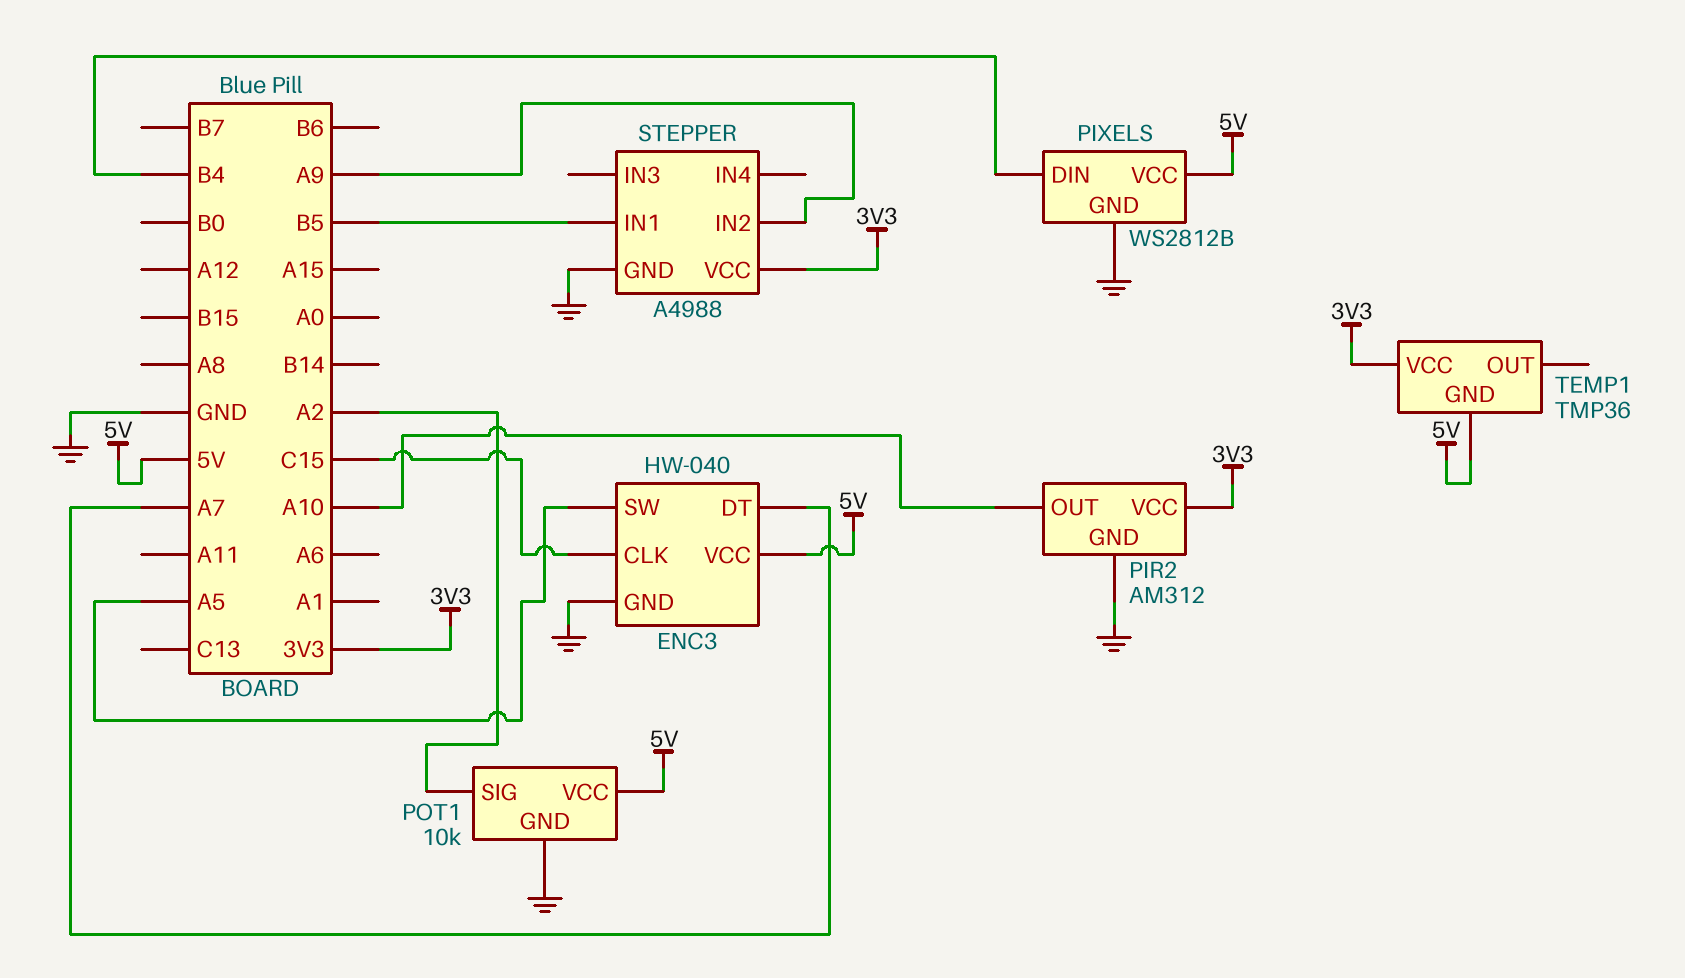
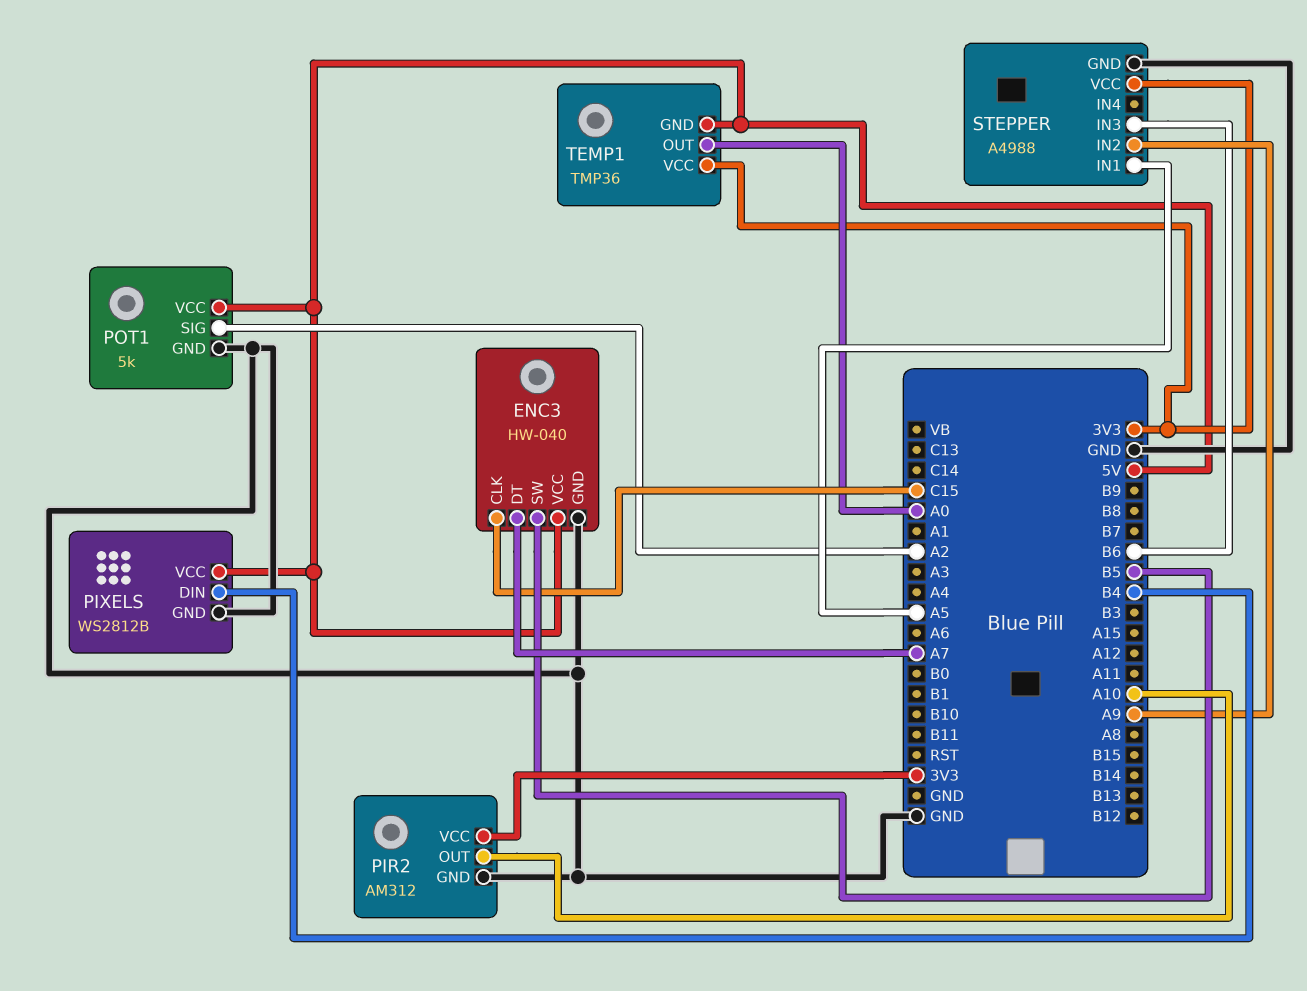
ENC3 pin SW: A5 -> B5
POT1: 10k -> 5k
STEPPER pin IN1: B5 -> A5
STEPPER pin IN3: none -> B6
TEMP1 pin OUT: none -> A0

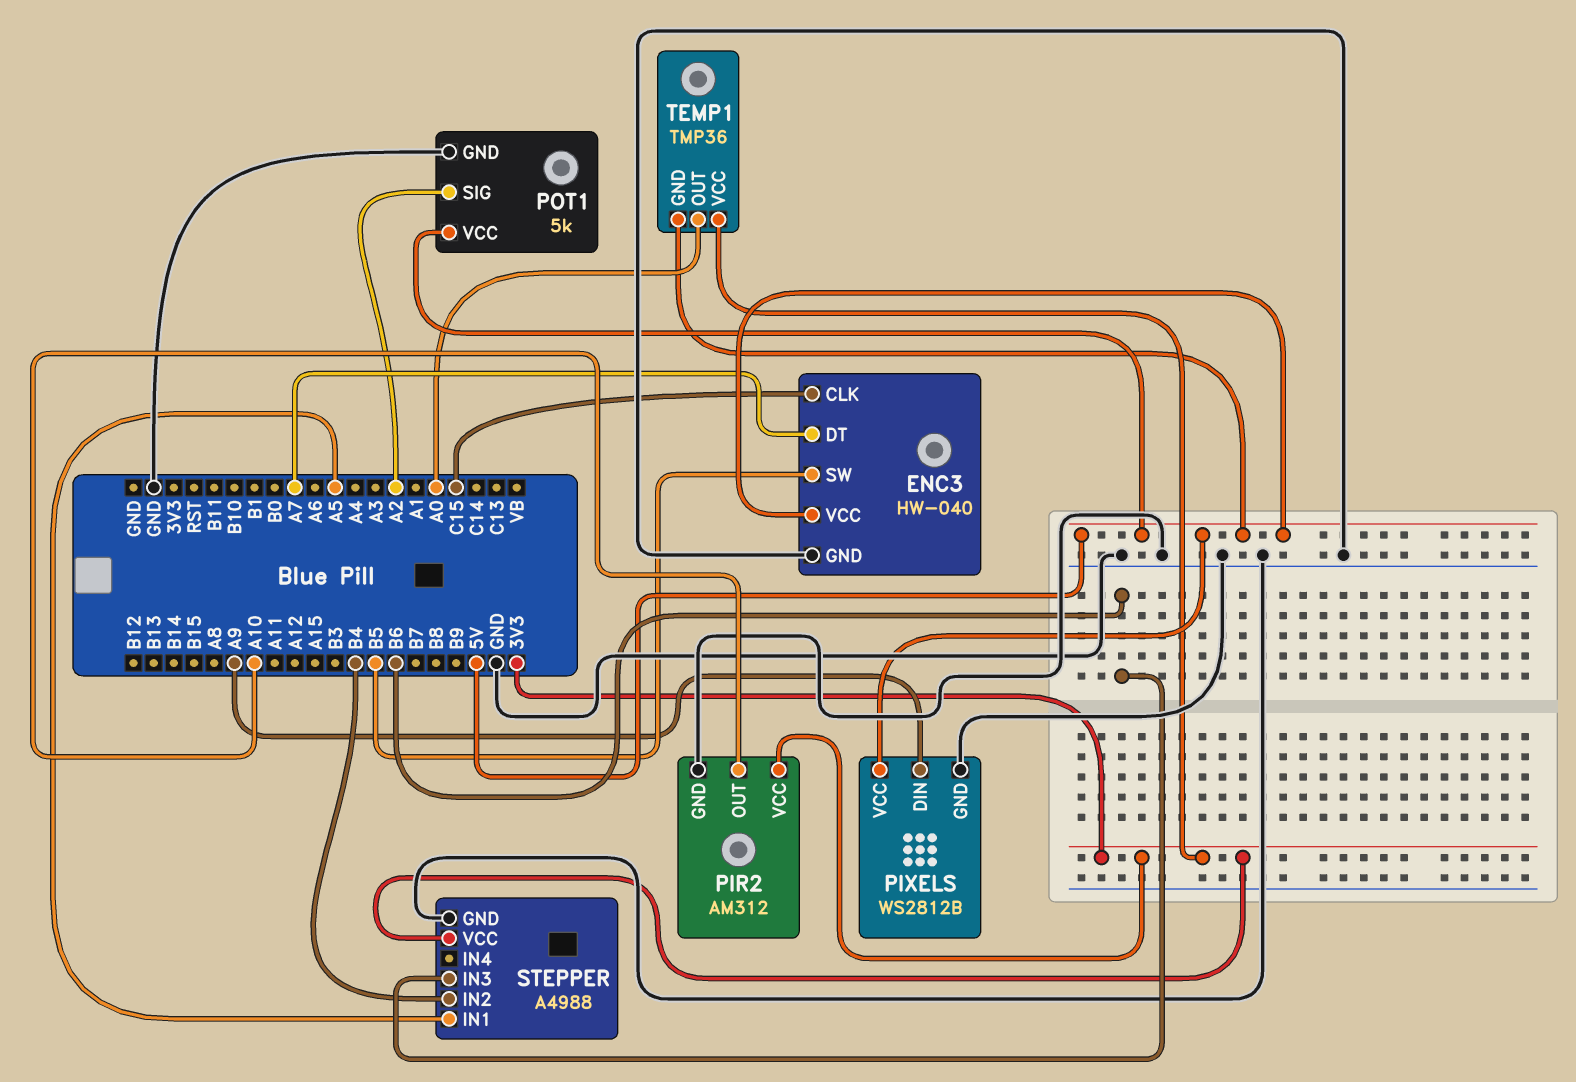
PIXELS pin DIN: B4 -> A9
STEPPER pin IN2: A9 -> B4

